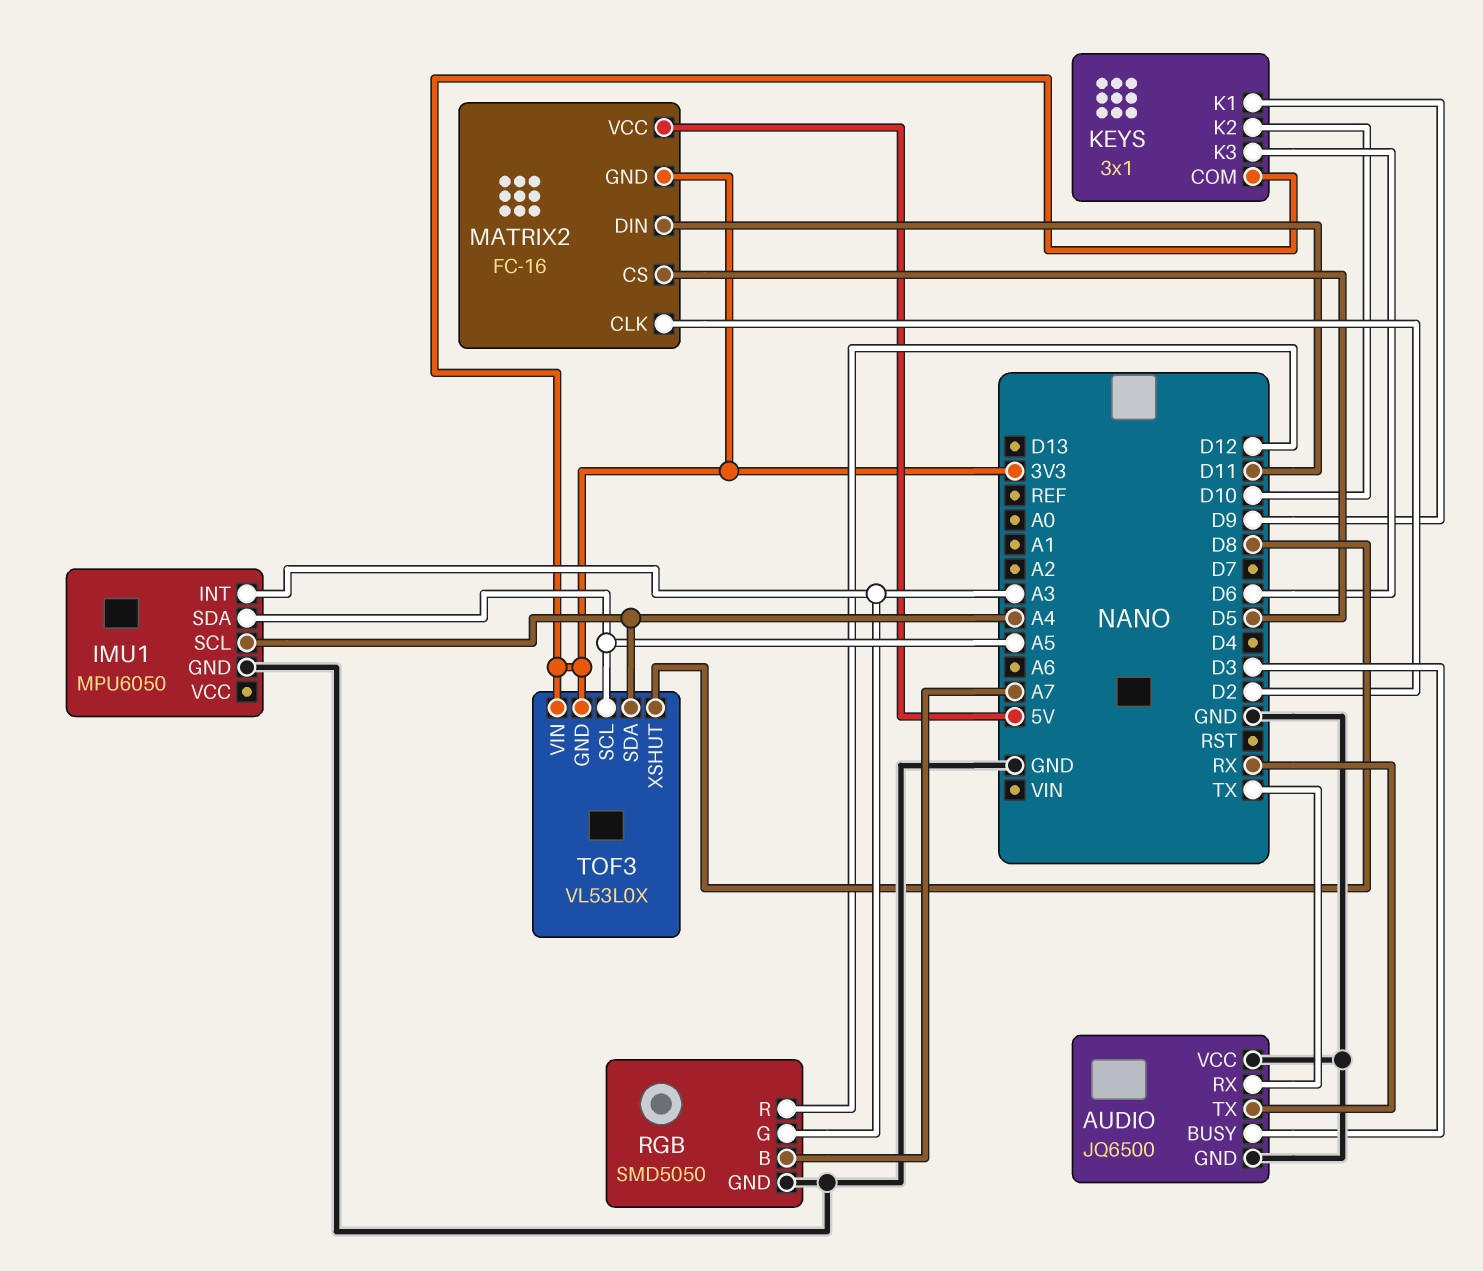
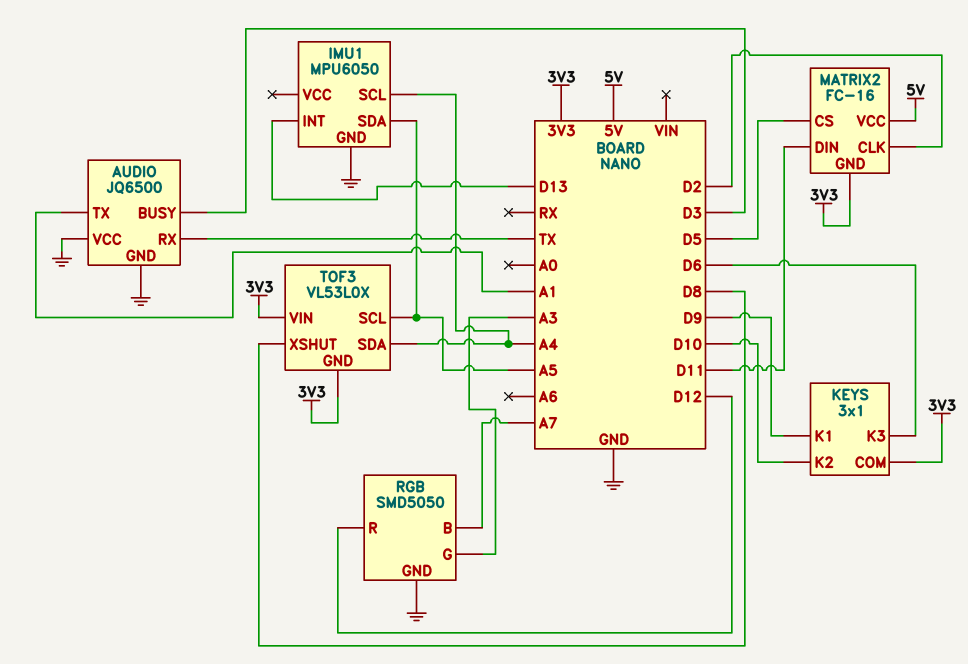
AUDIO pin TX: RX -> A1
IMU1 pin INT: A3 -> D13

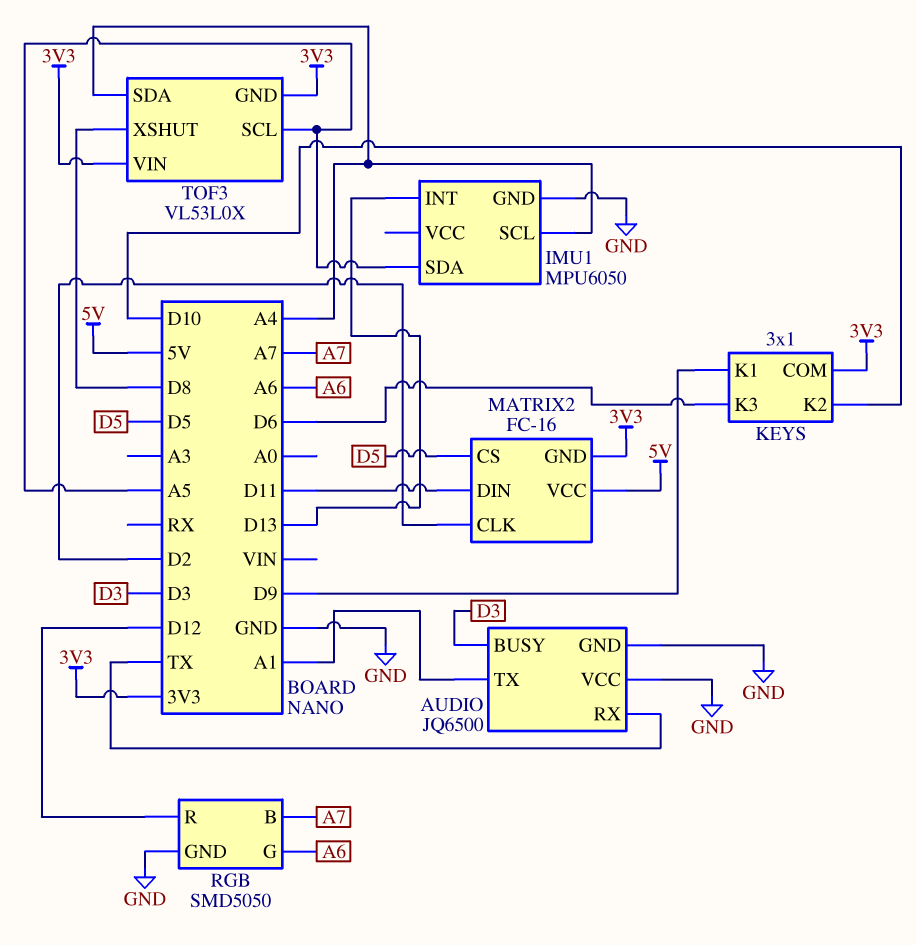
RGB pin G: A3 -> A6

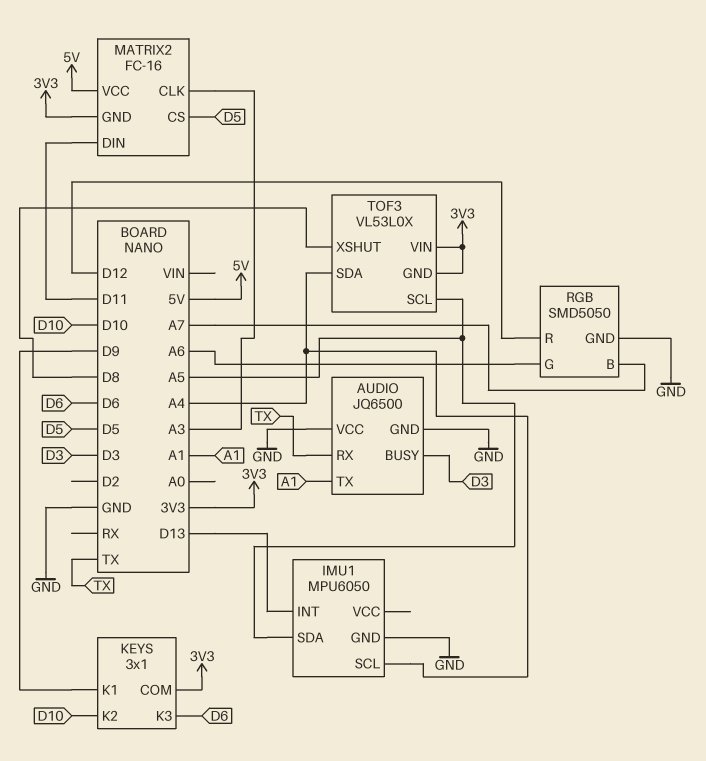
MATRIX2 pin CLK: D2 -> A3

